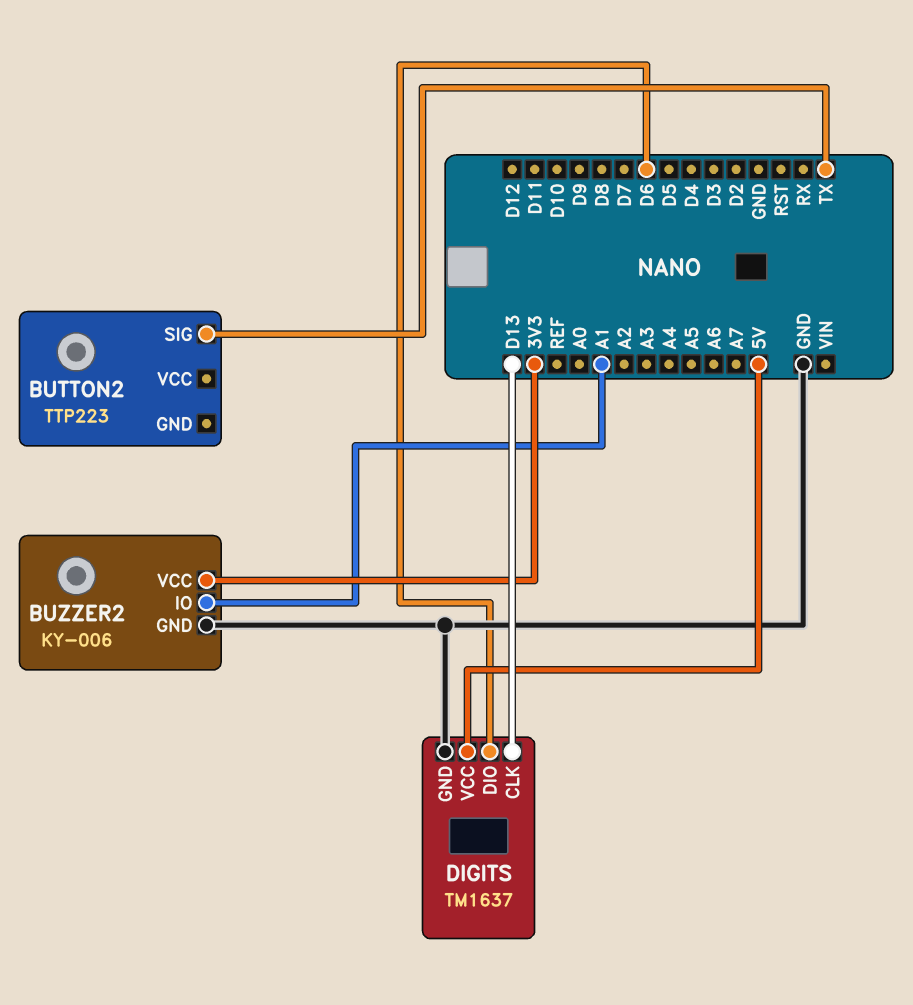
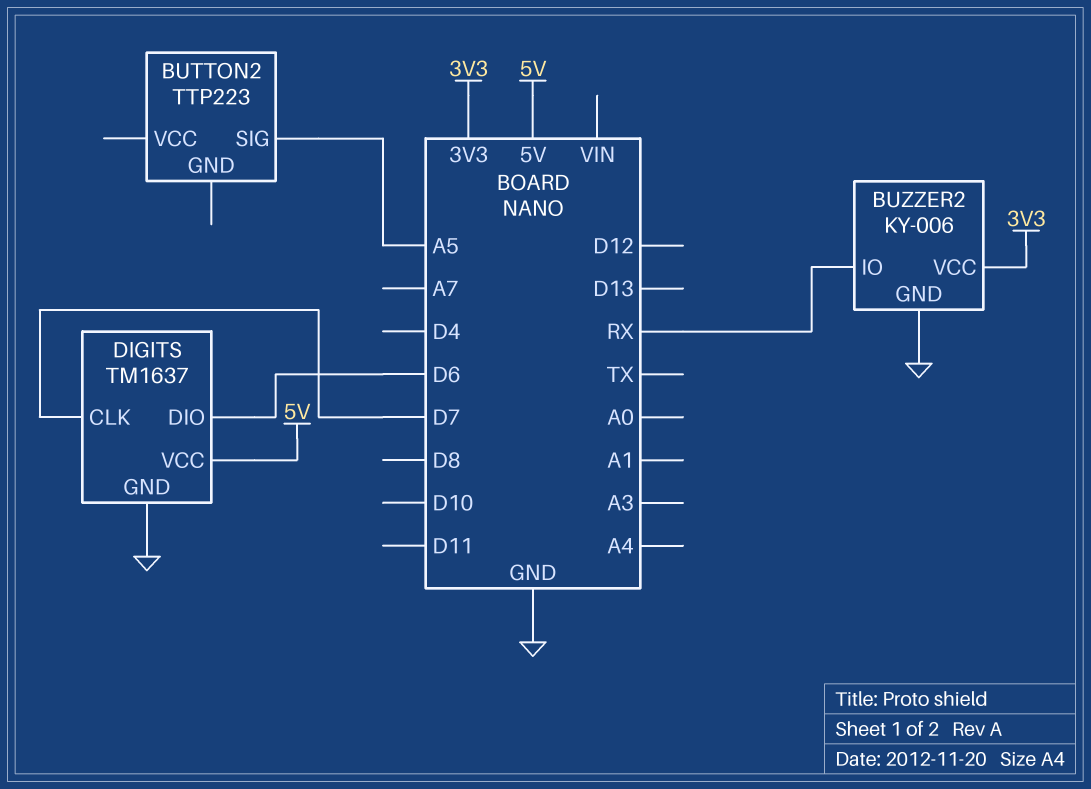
BUTTON2 pin SIG: TX -> A5
BUZZER2 pin IO: A1 -> RX
DIGITS pin CLK: D13 -> D7

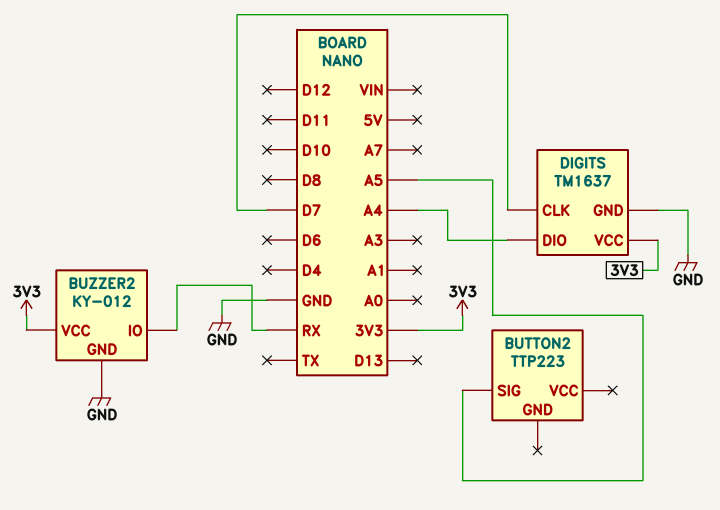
BUZZER2: KY-006 -> KY-012
DIGITS pin DIO: D6 -> A4
DIGITS pin VCC: 5V -> 3V3

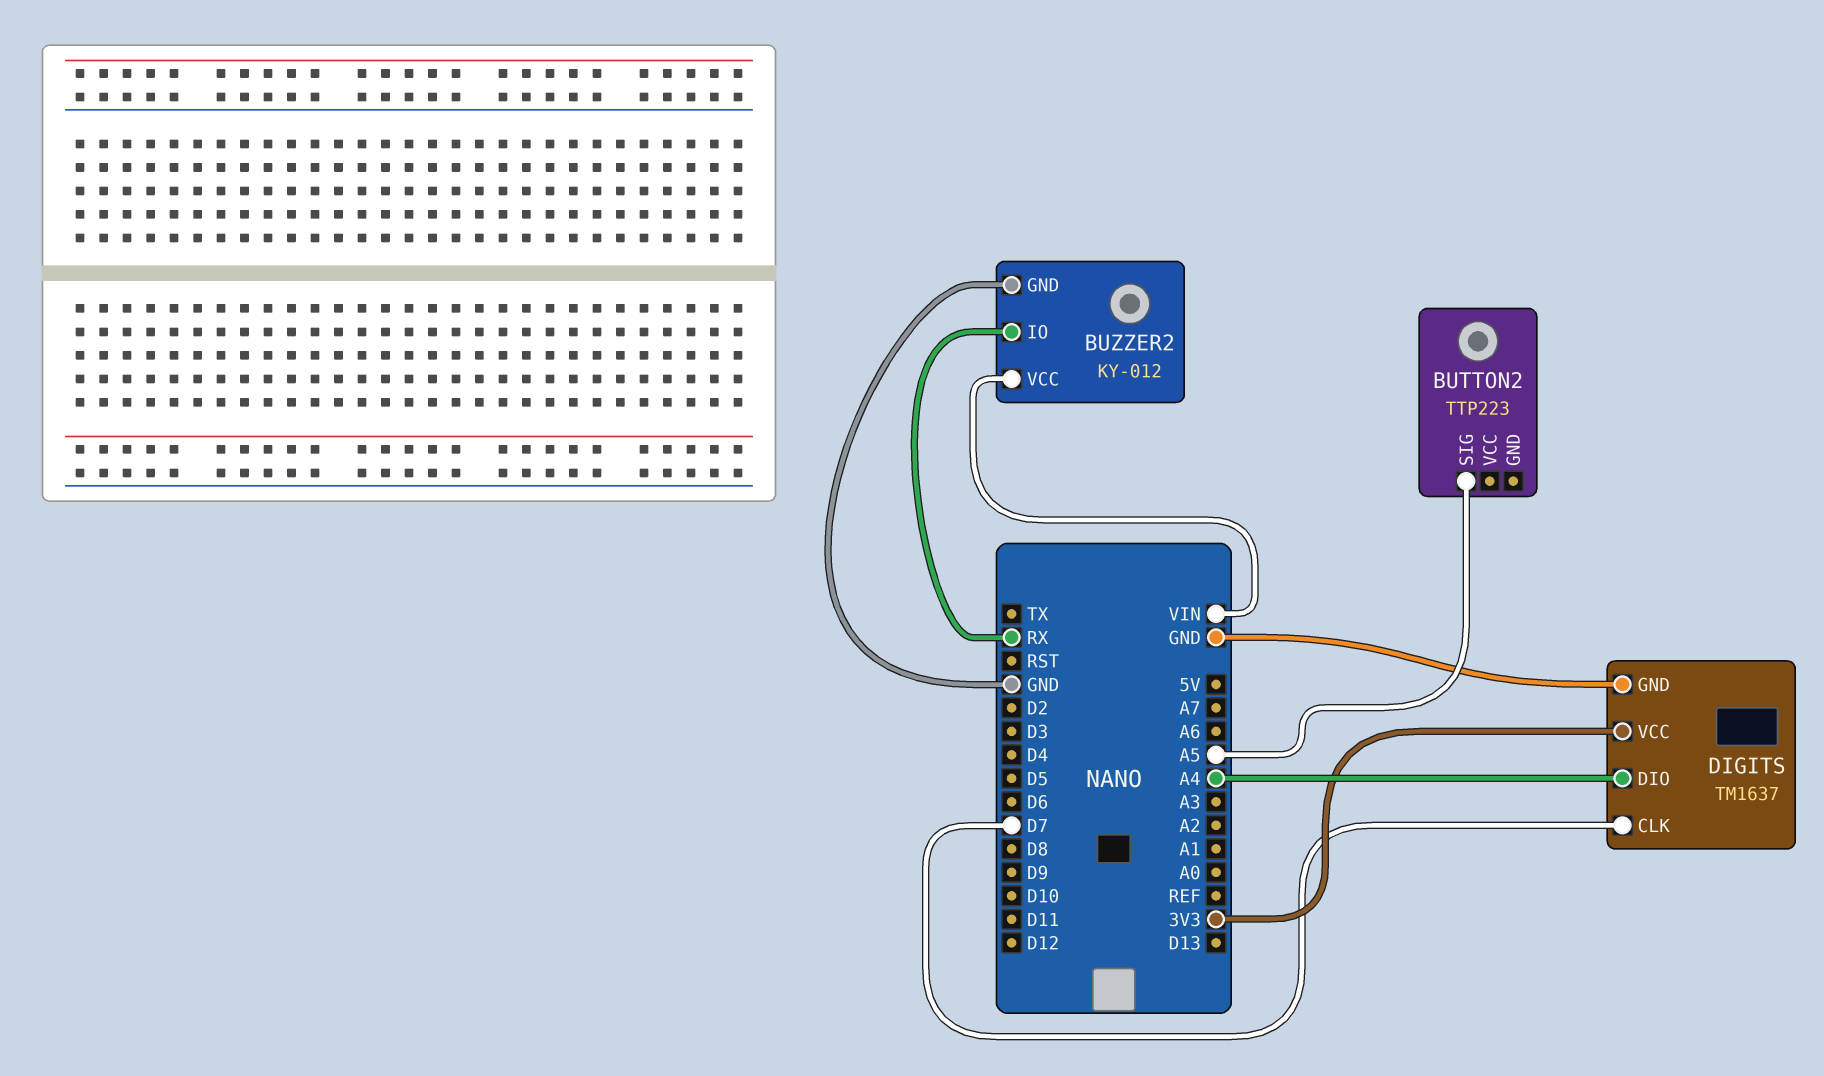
BUZZER2 pin VCC: 3V3 -> VIN

